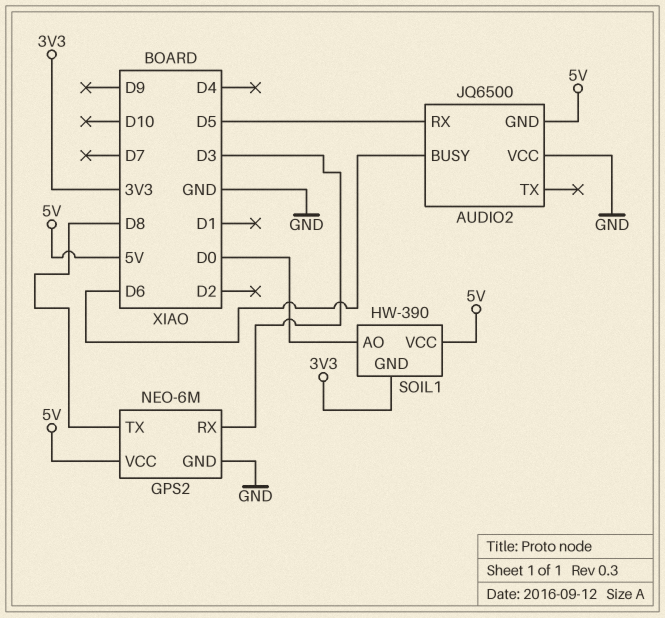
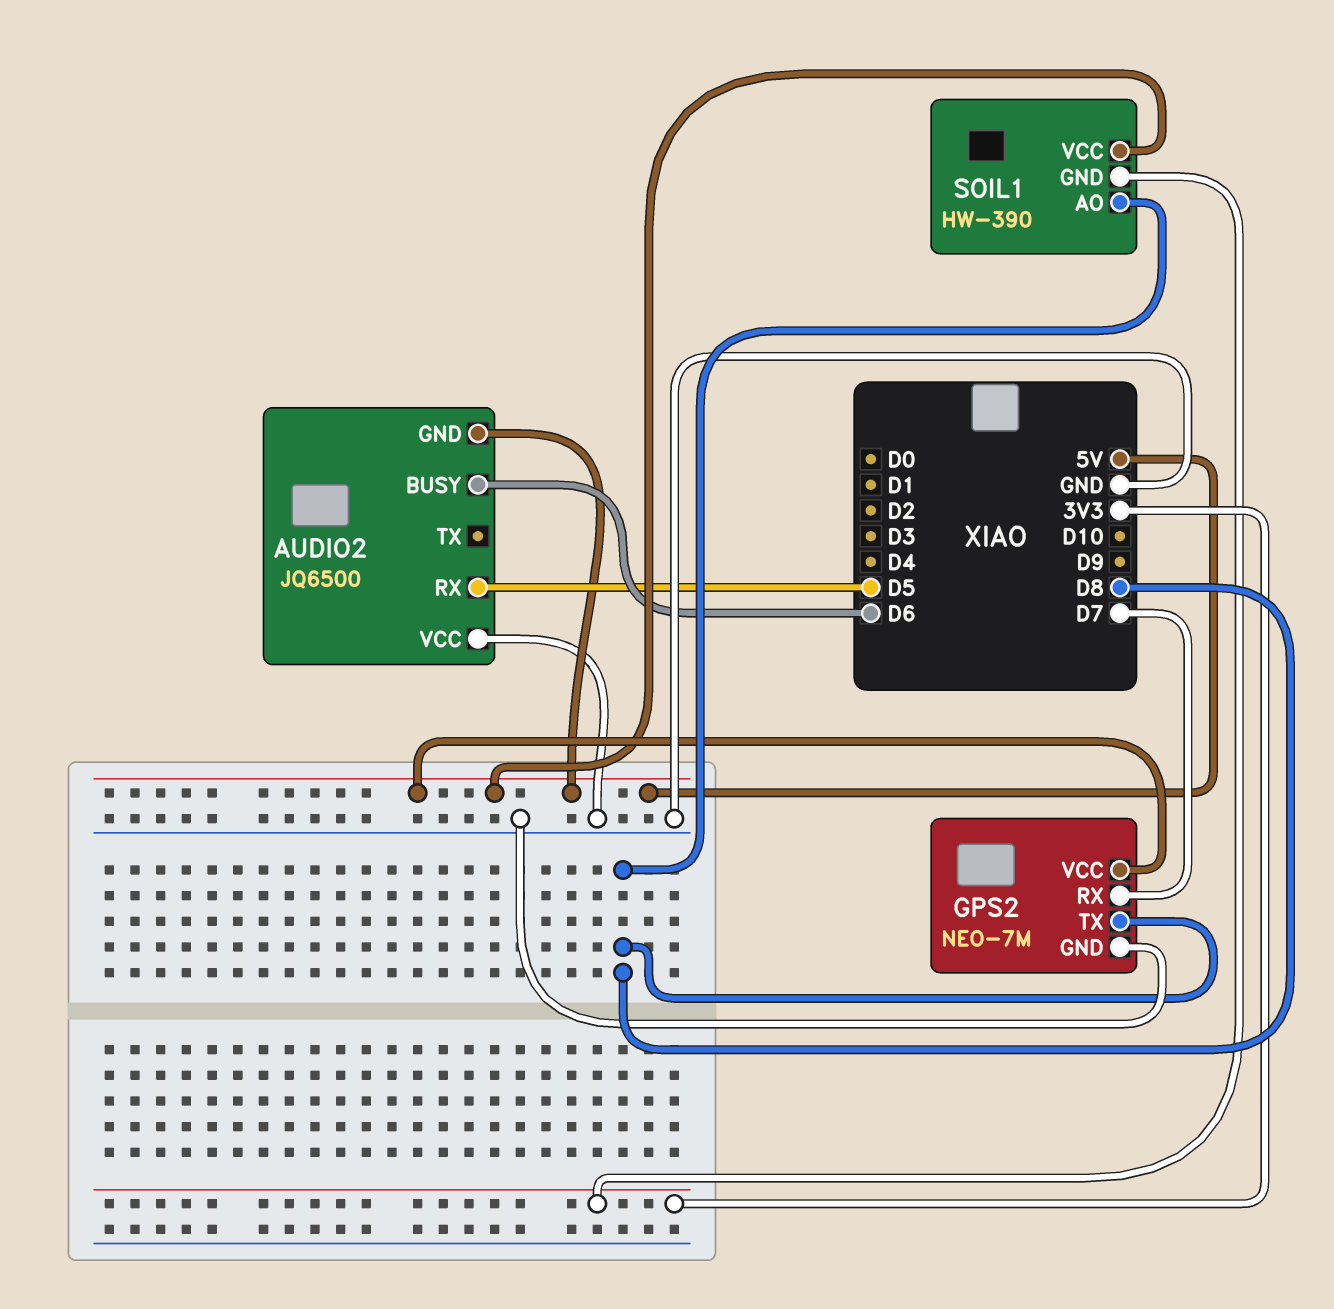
GPS2: NEO-6M -> NEO-7M
GPS2 pin RX: D3 -> D7
SOIL1 pin AO: D0 -> D8

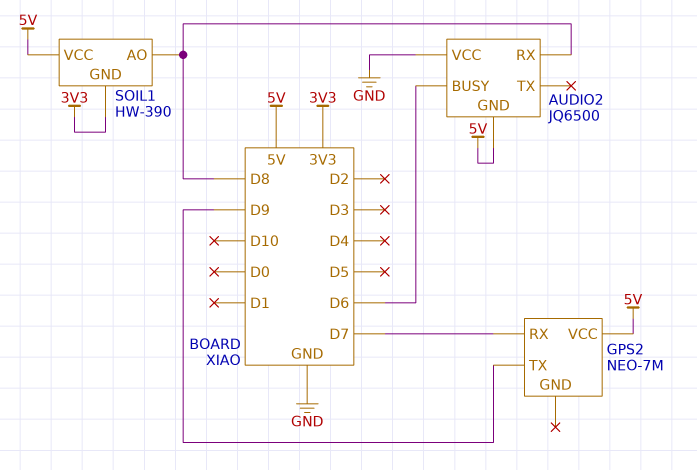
AUDIO2 pin RX: D5 -> D8
GPS2 pin GND: GND -> none
GPS2 pin TX: D8 -> D9

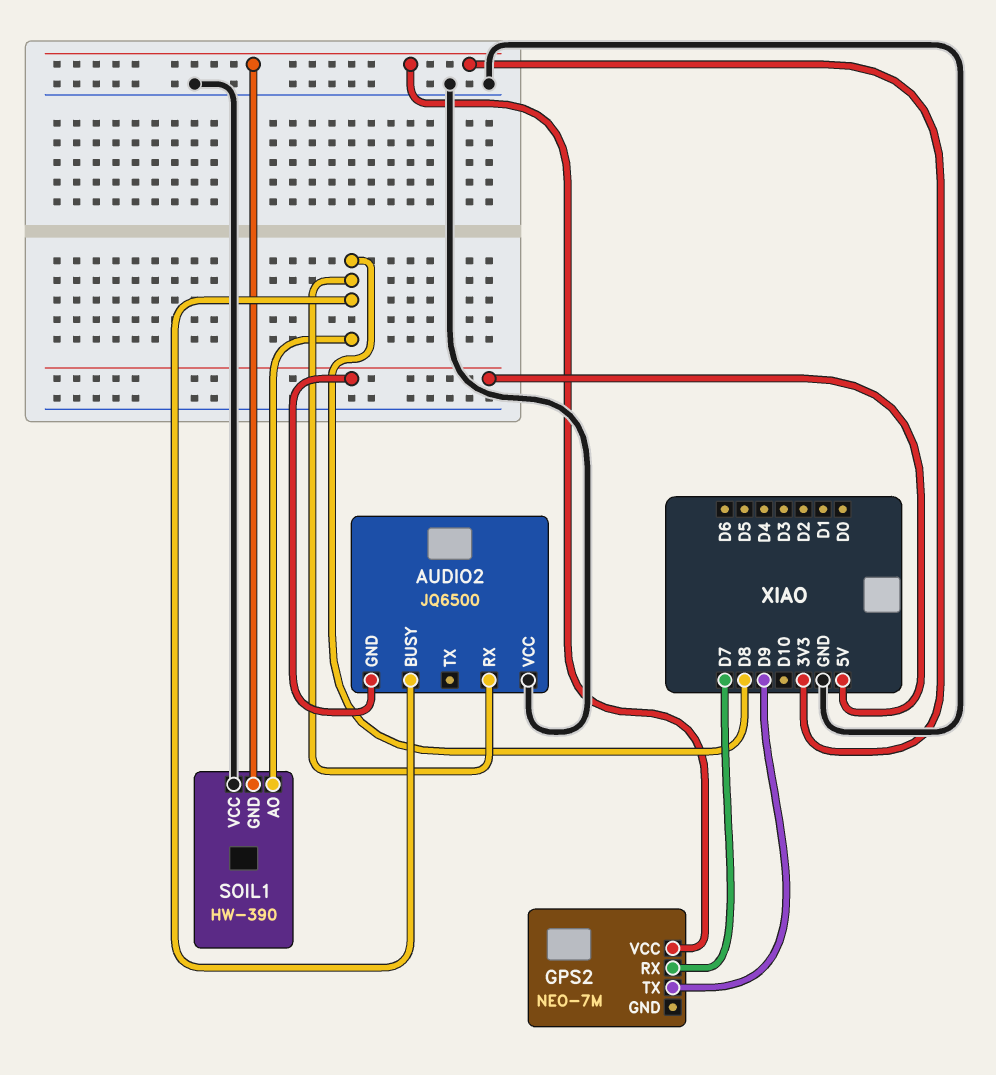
AUDIO2 pin BUSY: D6 -> D8
GPS2 pin VCC: 5V -> 3V3
SOIL1 pin VCC: 5V -> GND

